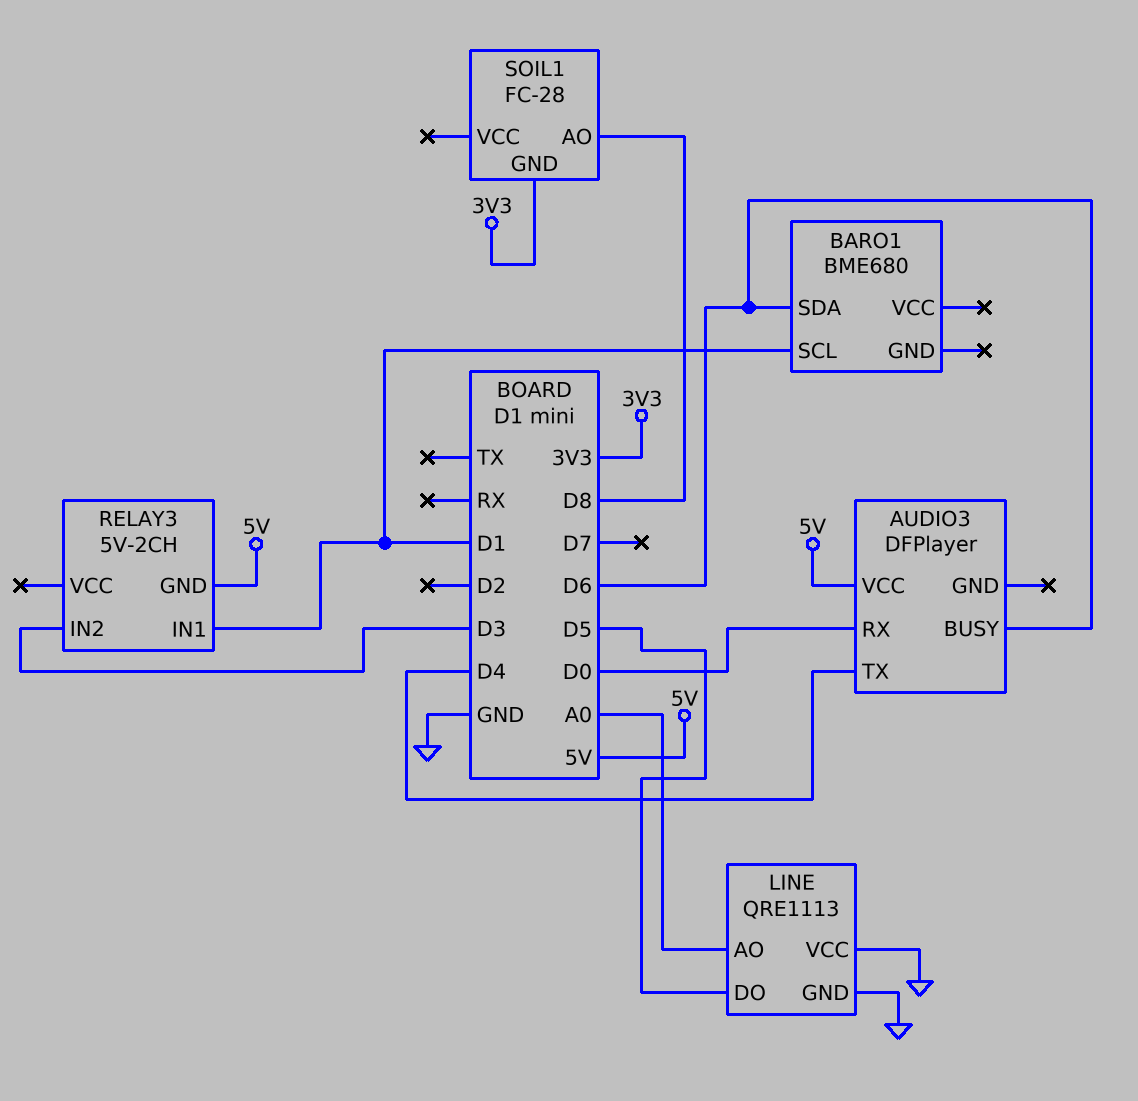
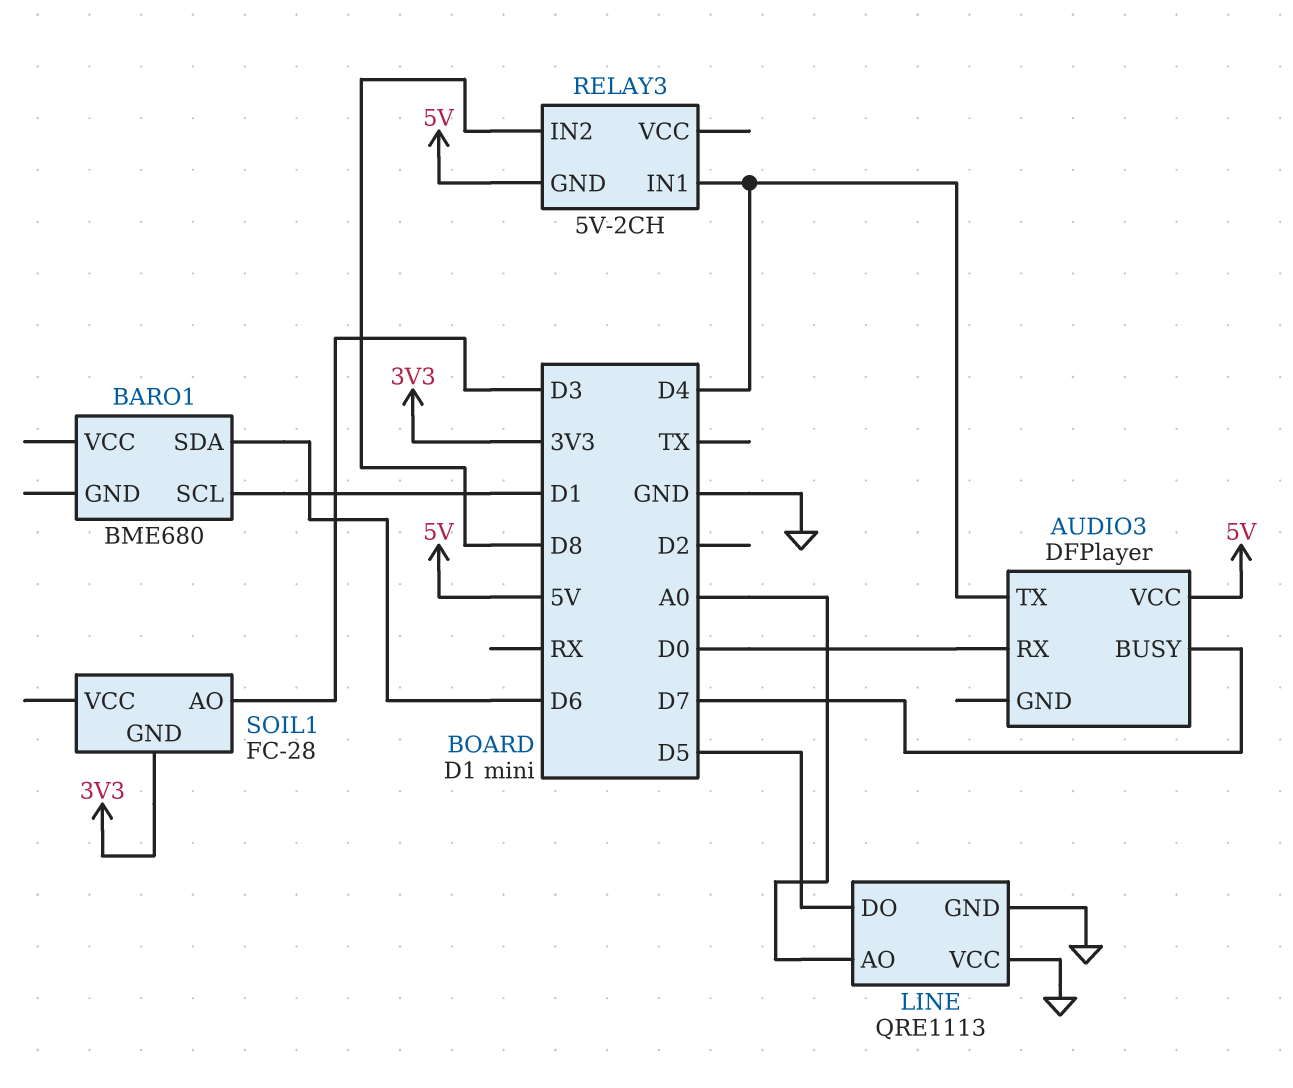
AUDIO3 pin BUSY: D6 -> D7
RELAY3 pin IN1: D1 -> D4
RELAY3 pin IN2: D3 -> D8
SOIL1 pin AO: D8 -> D3

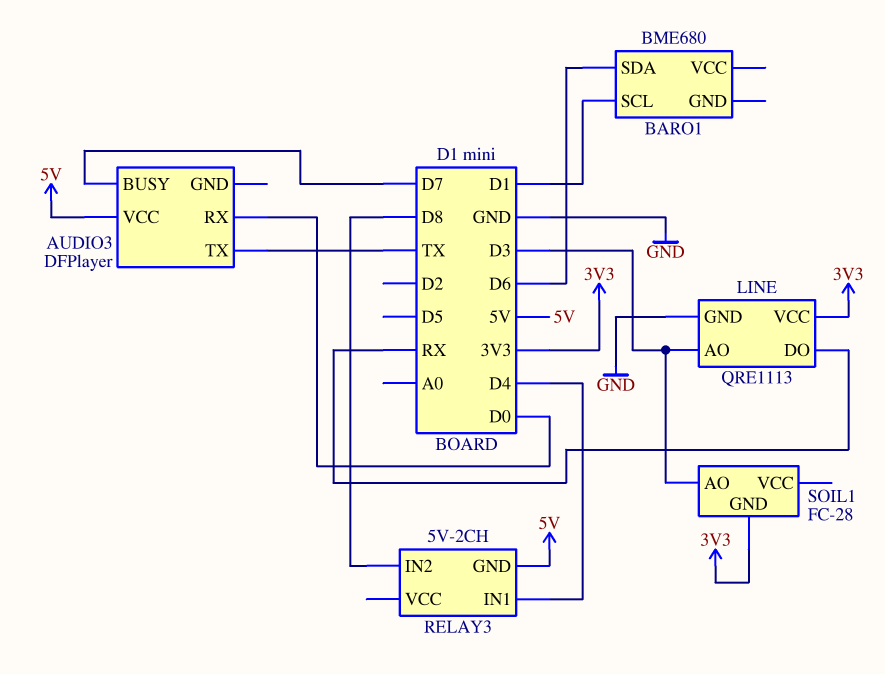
AUDIO3 pin TX: D4 -> TX
LINE pin AO: A0 -> D3
LINE pin DO: D5 -> RX
LINE pin VCC: GND -> 3V3

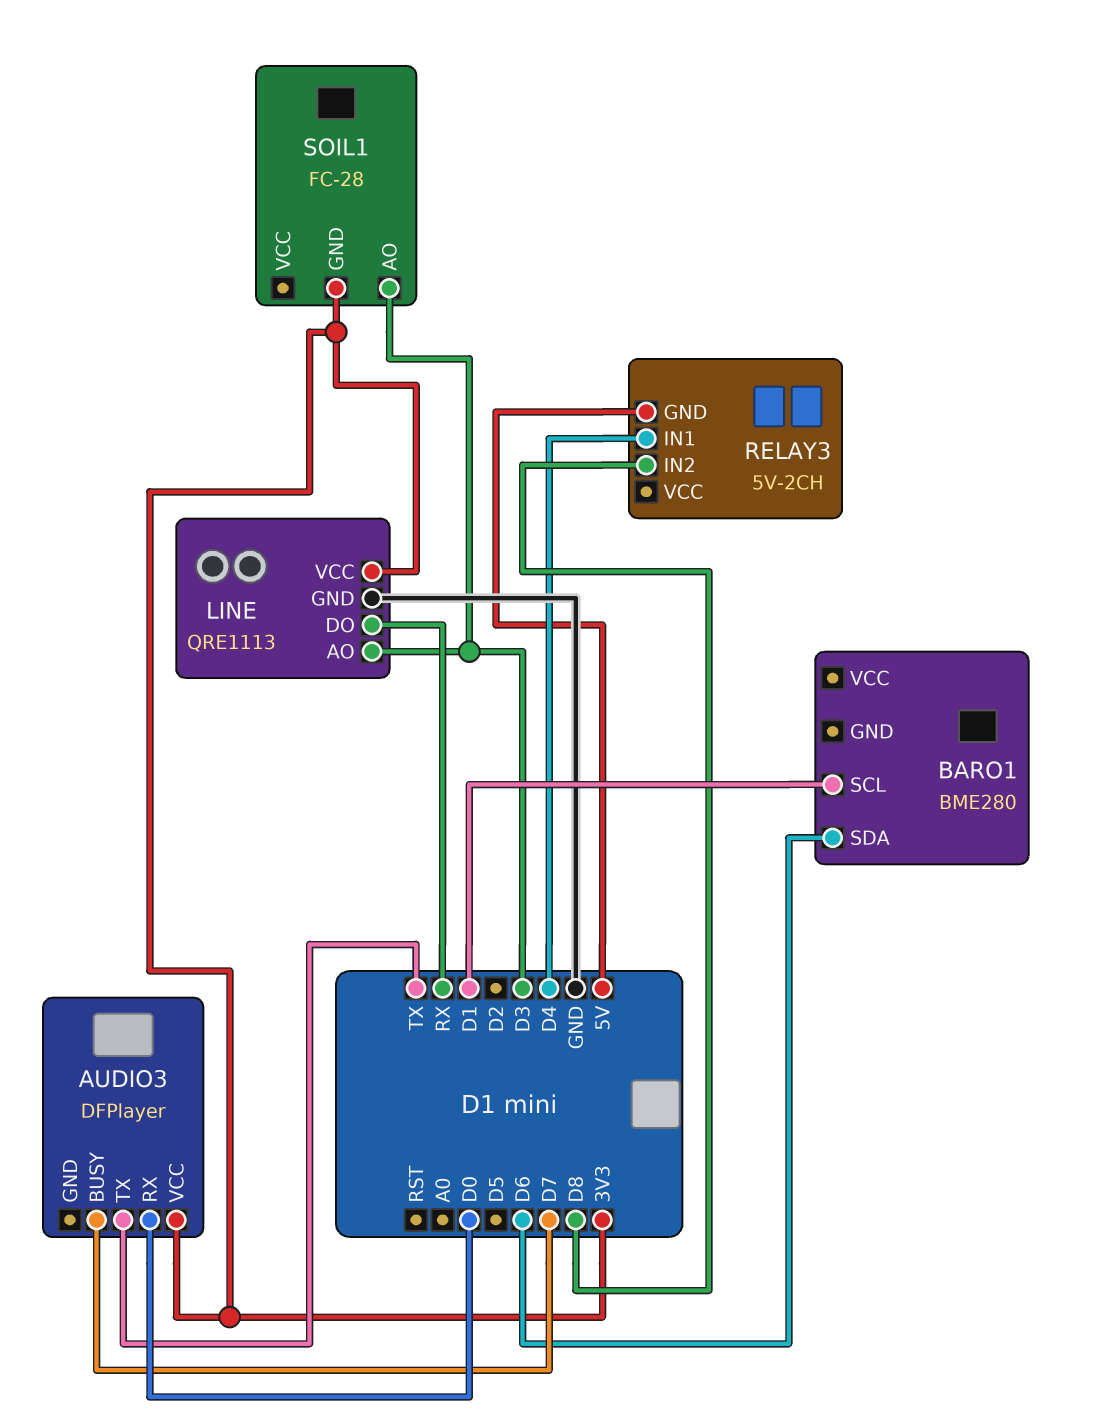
AUDIO3 pin VCC: 5V -> 3V3
BARO1: BME680 -> BME280

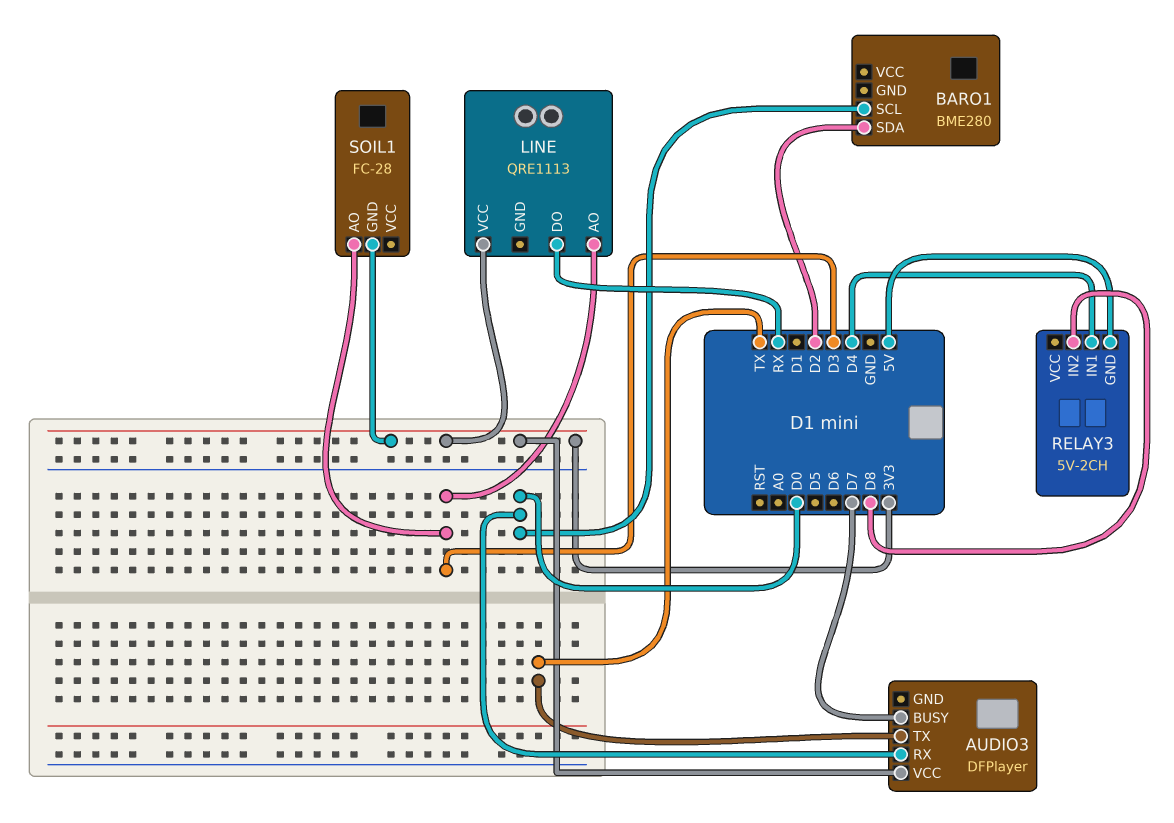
BARO1 pin SCL: D1 -> D0
BARO1 pin SDA: D6 -> D2
LINE pin GND: GND -> none

